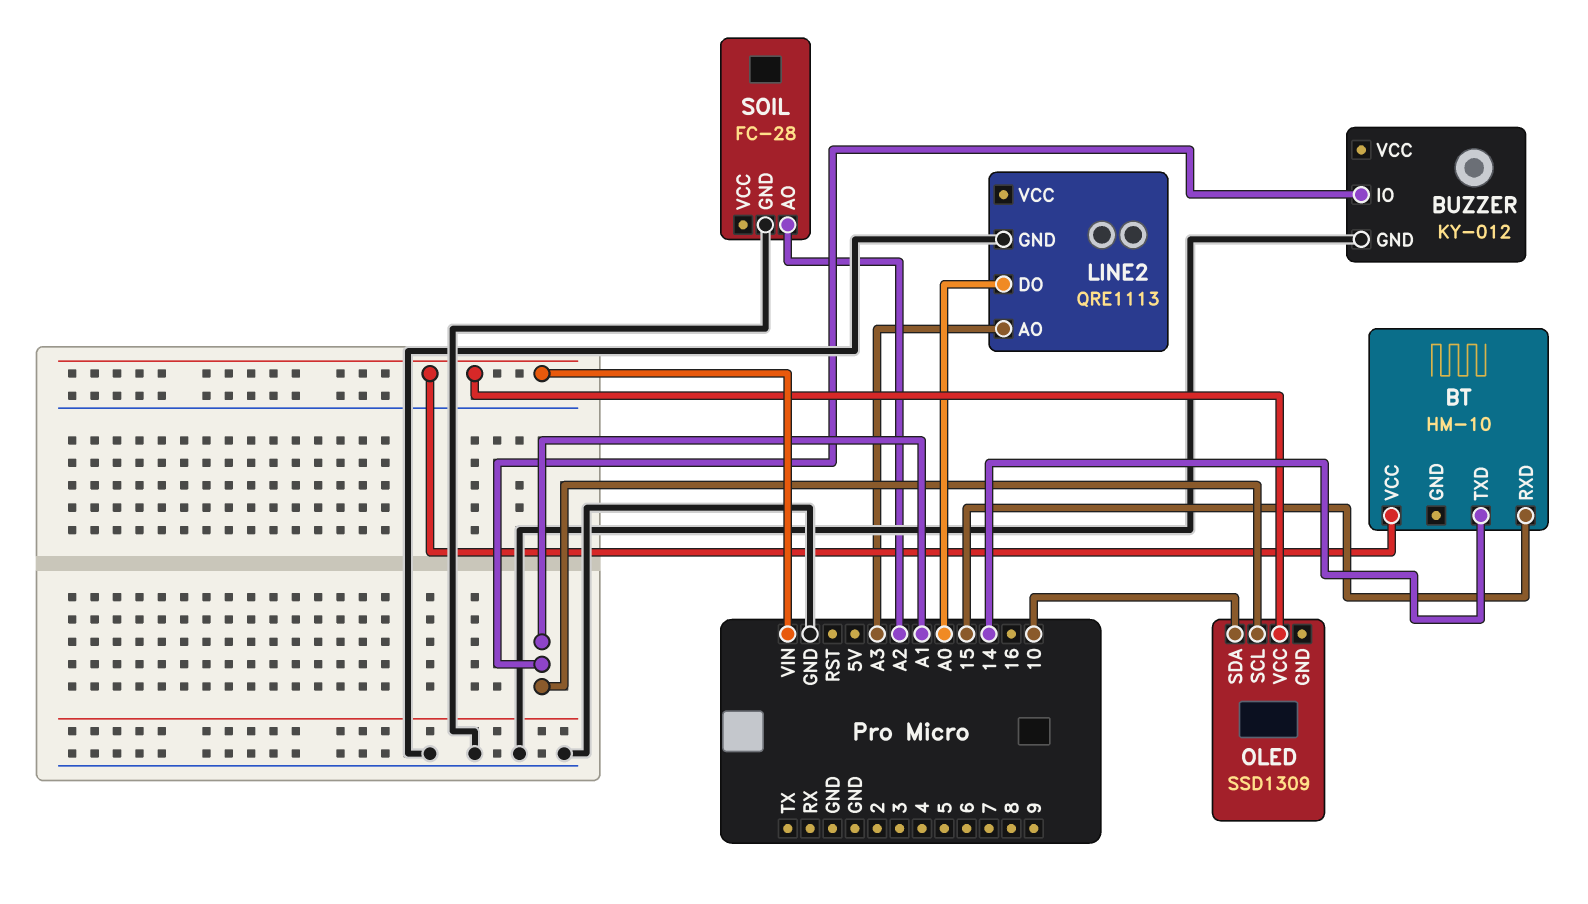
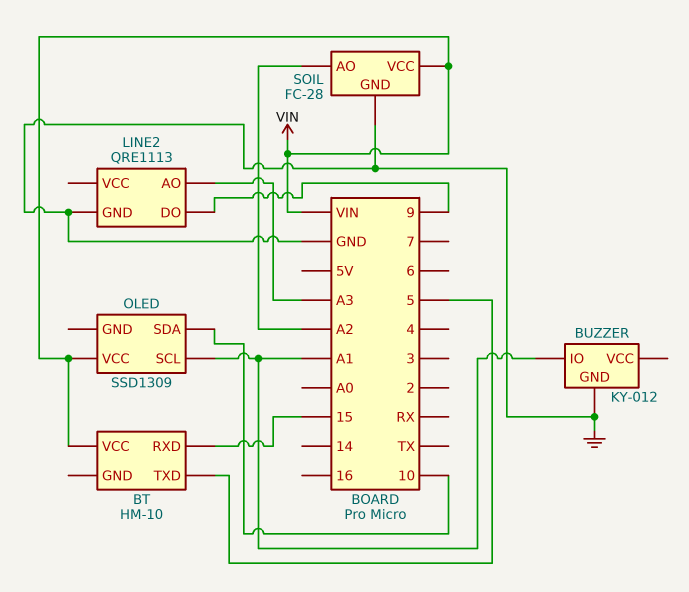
BT pin TXD: 14 -> 5
LINE2 pin DO: A0 -> 9
SOIL pin VCC: none -> VIN

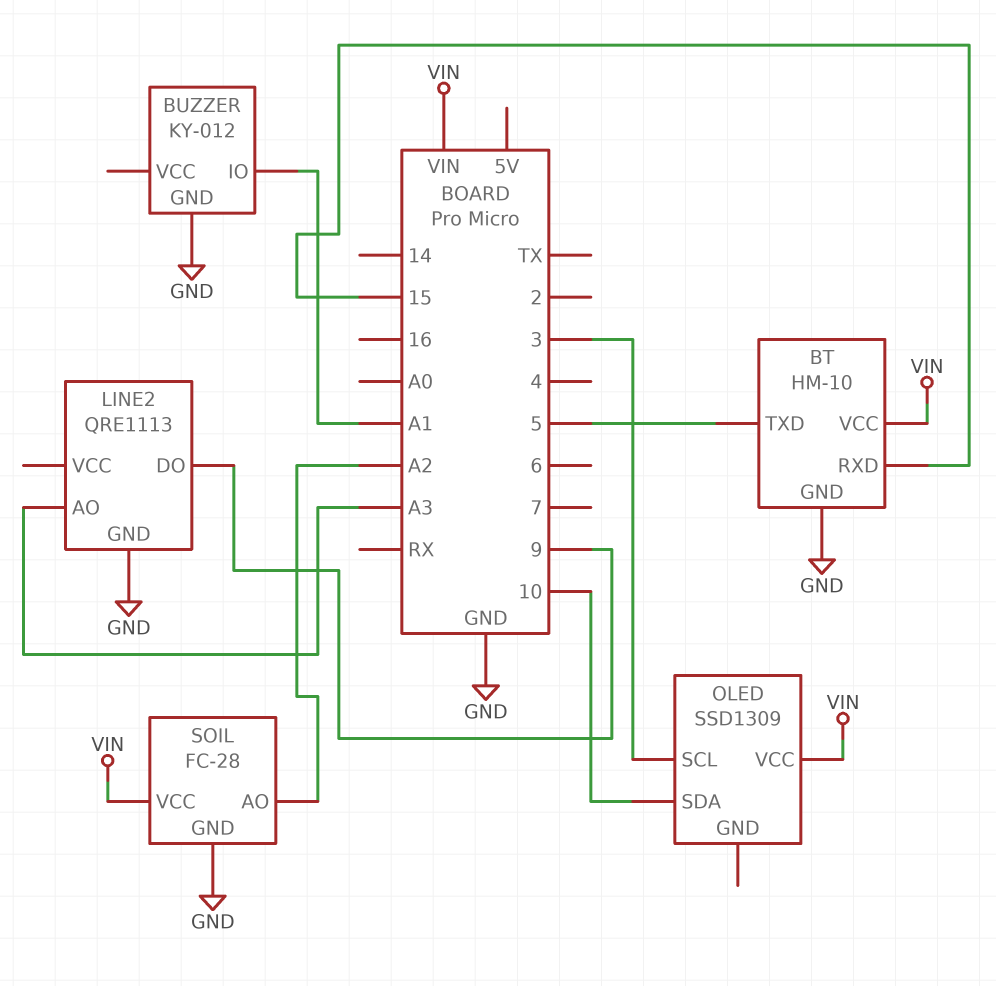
BT pin GND: none -> GND
OLED pin SCL: A1 -> 3

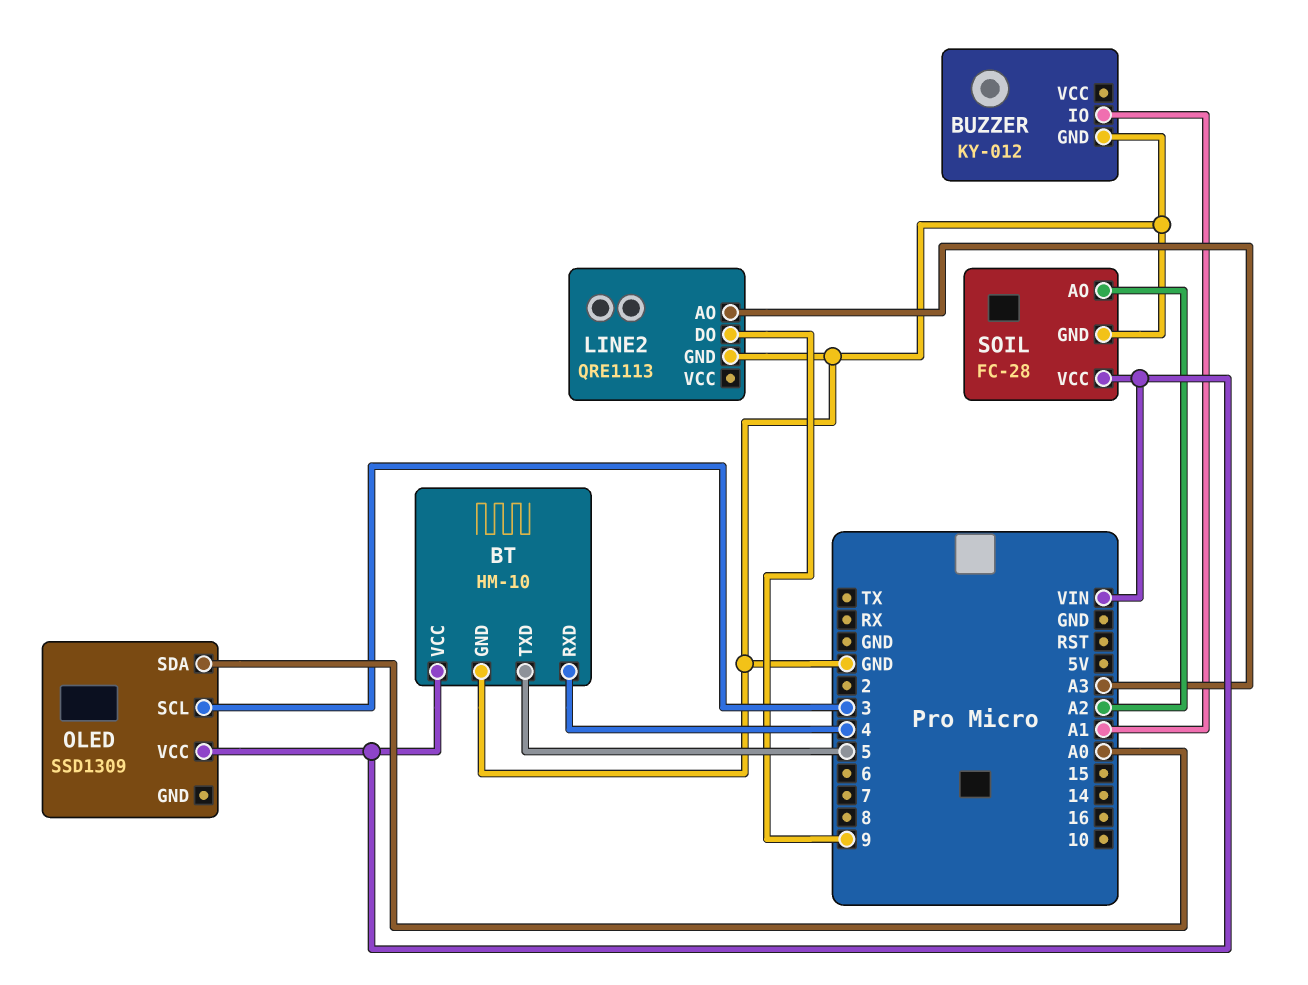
BT pin RXD: 15 -> 4
OLED pin SDA: 10 -> A0

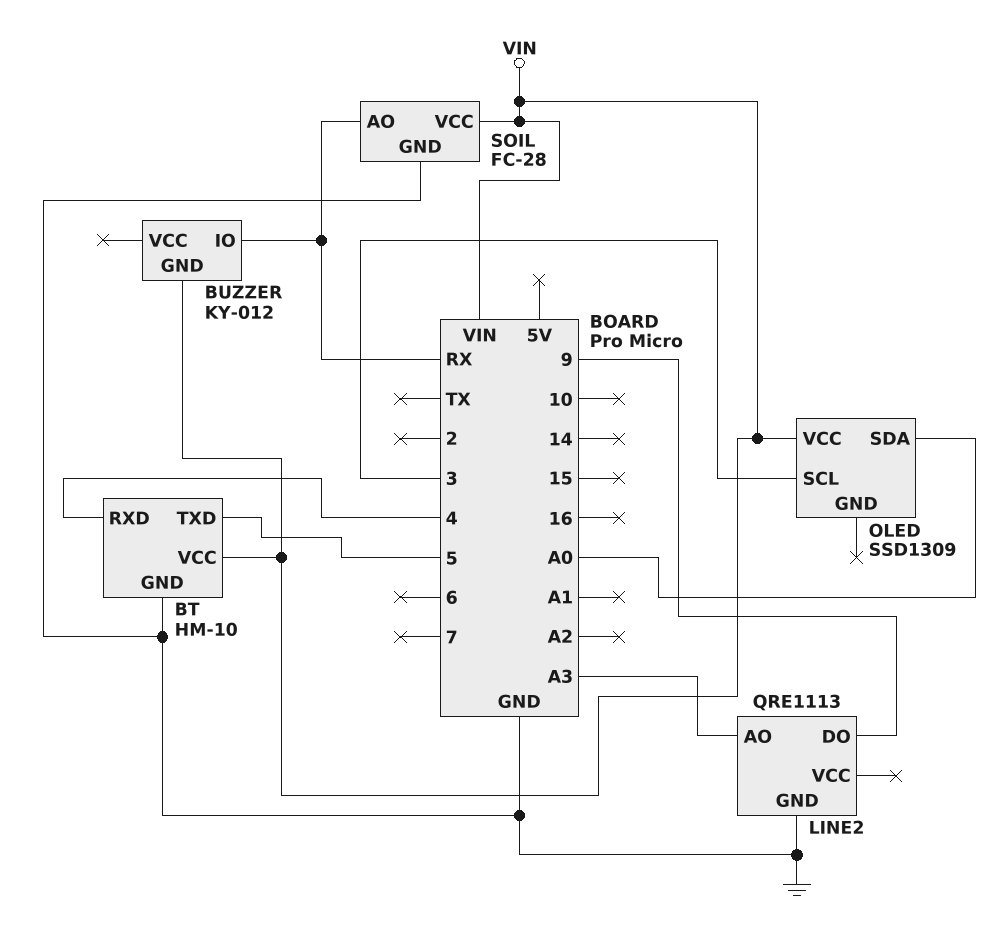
BUZZER pin GND: GND -> VIN
BUZZER pin IO: A1 -> RX
SOIL pin AO: A2 -> RX

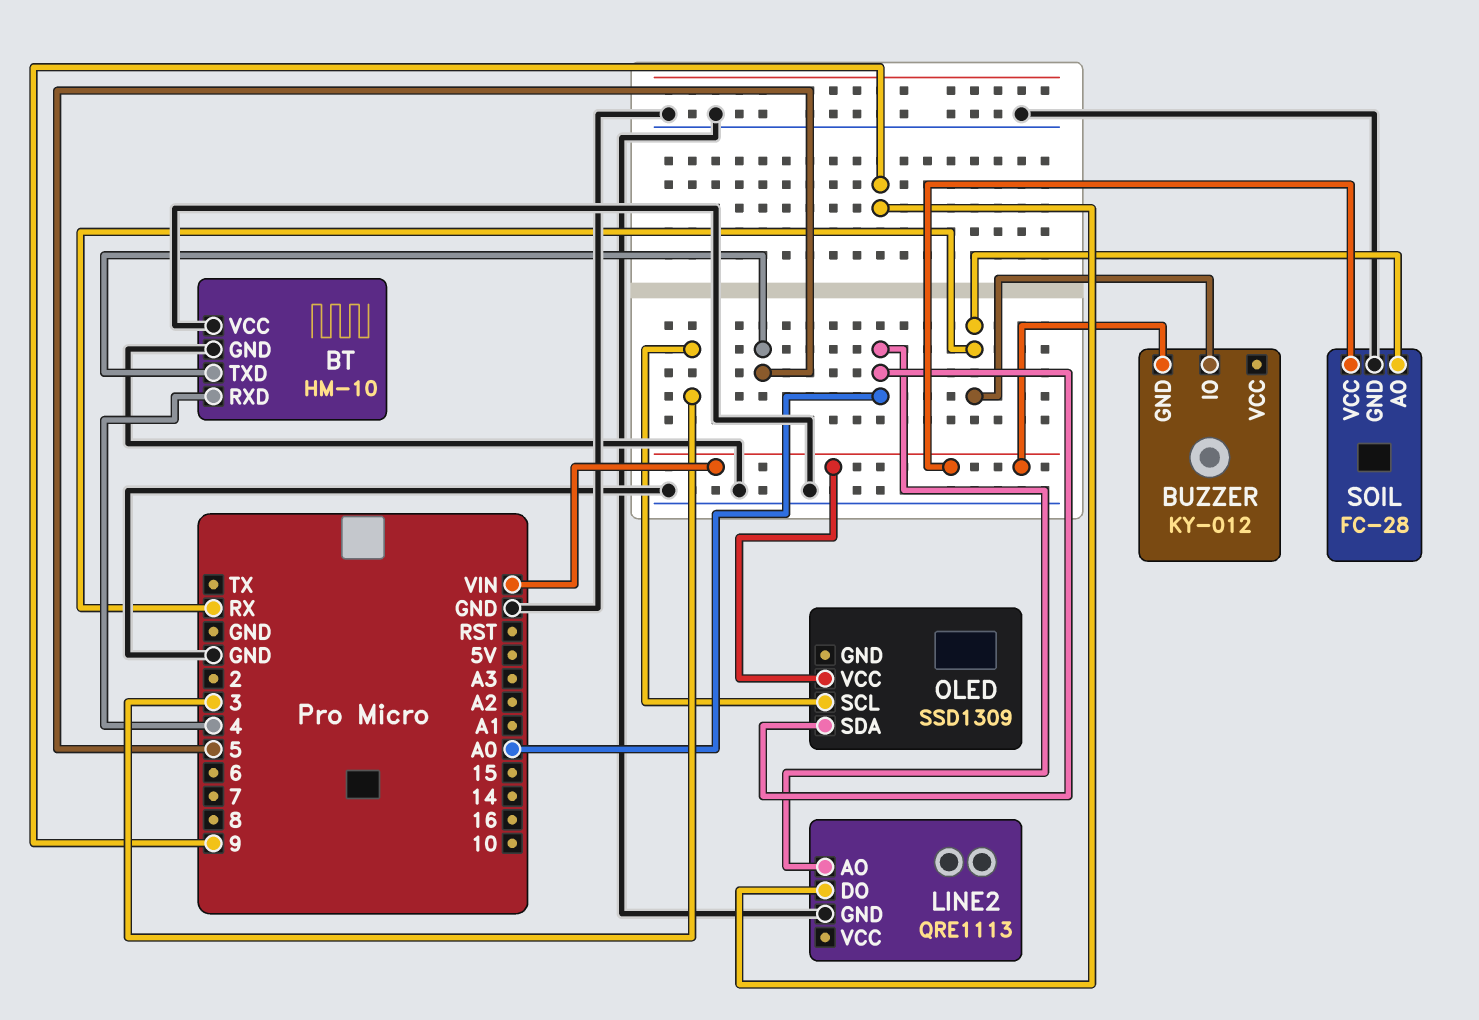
BT pin VCC: VIN -> GND
LINE2 pin AO: A3 -> A0

